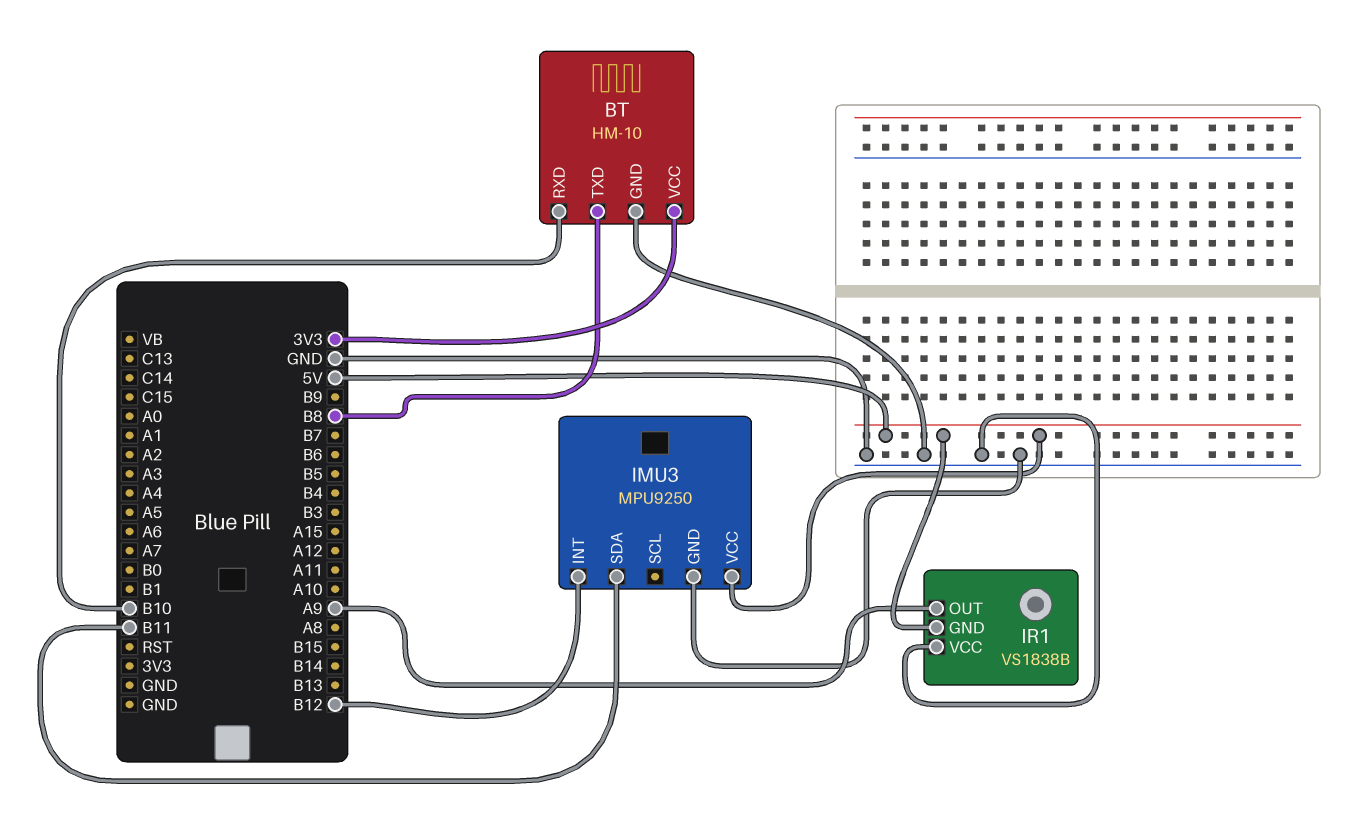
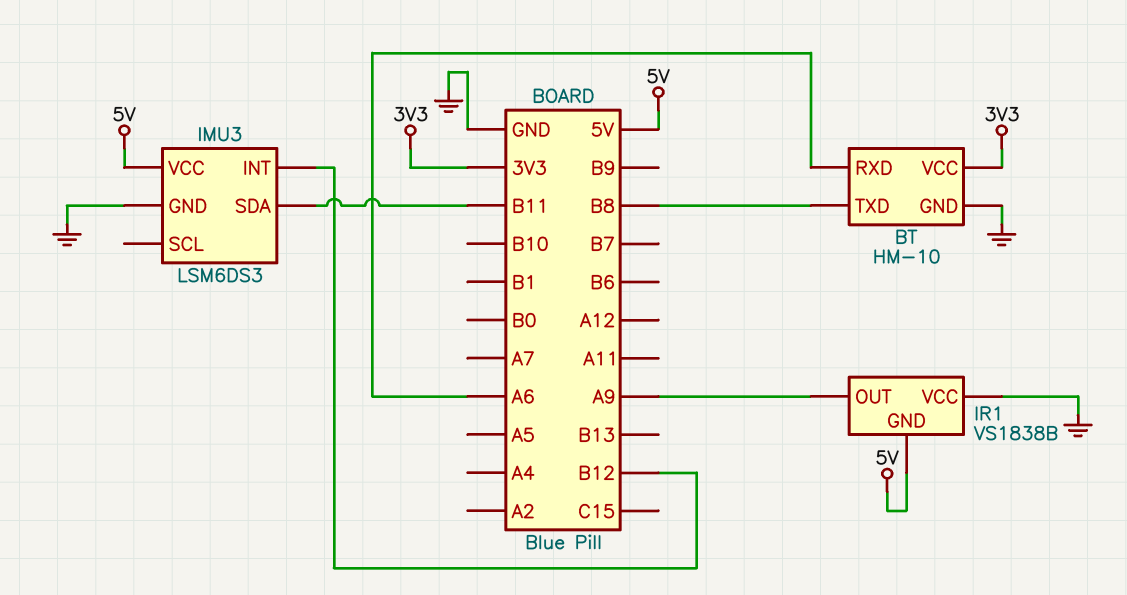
BT pin RXD: B10 -> A6
IMU3: MPU9250 -> LSM6DS3

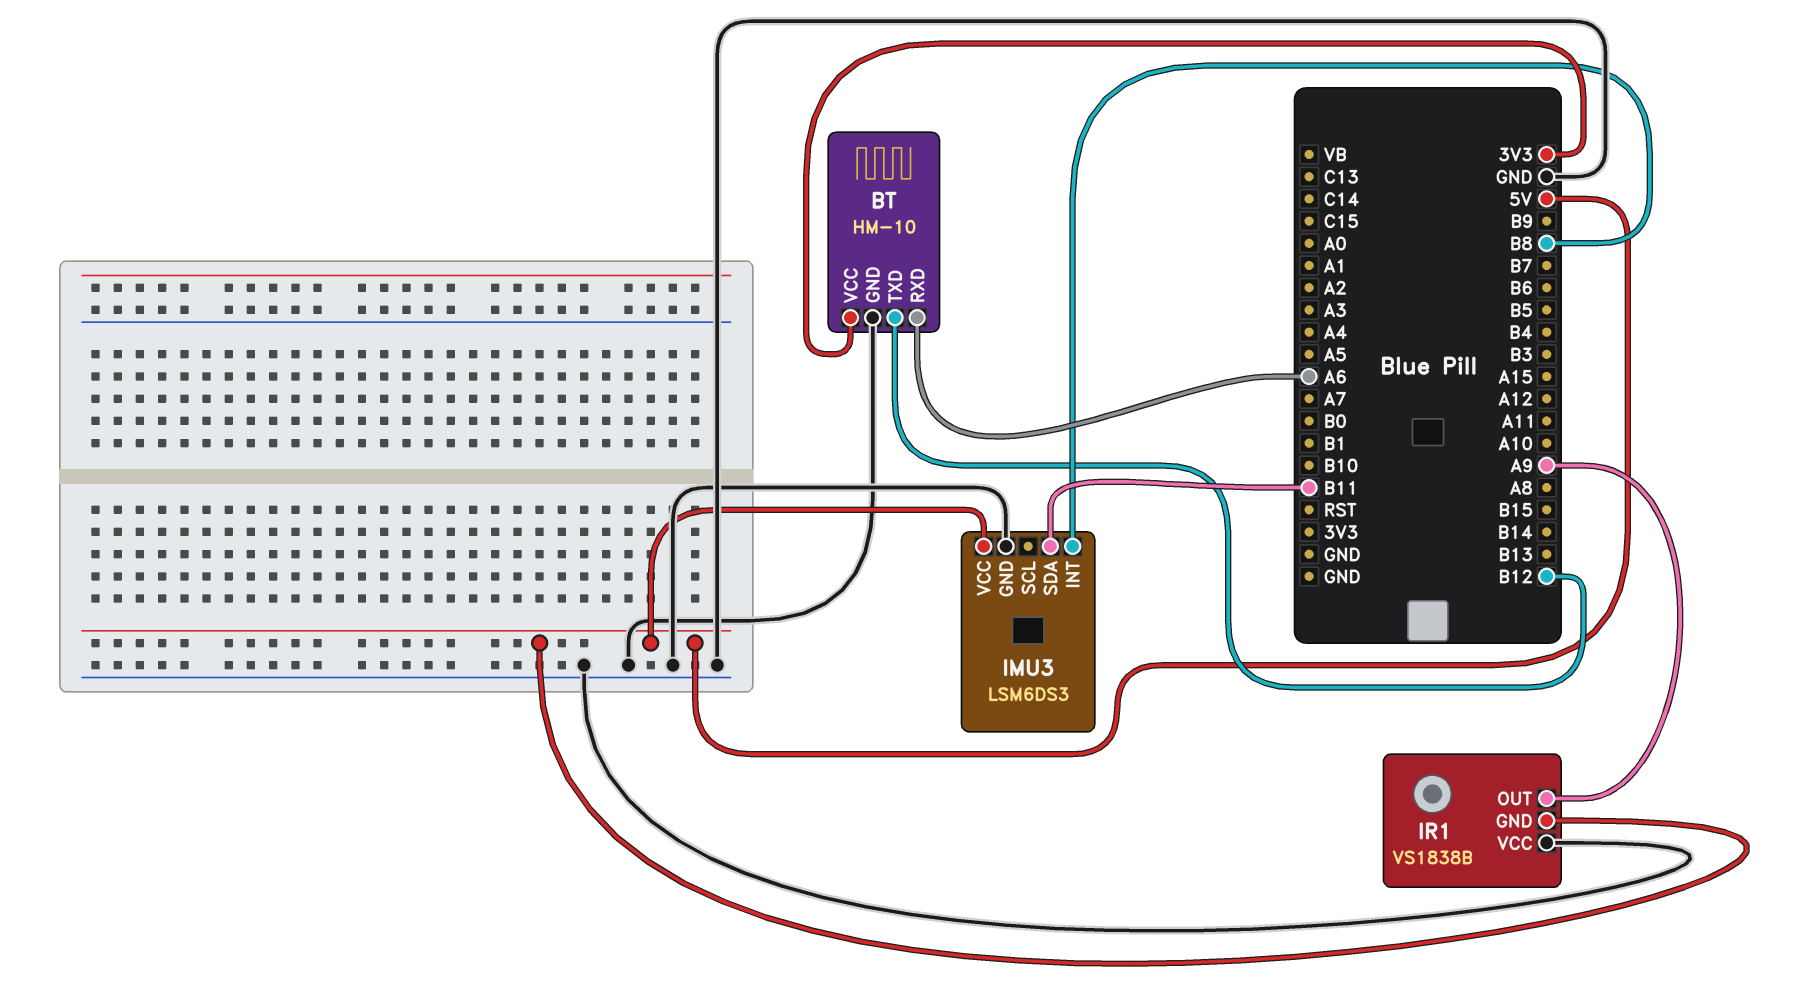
BT pin TXD: B8 -> B12
IMU3 pin INT: B12 -> B8

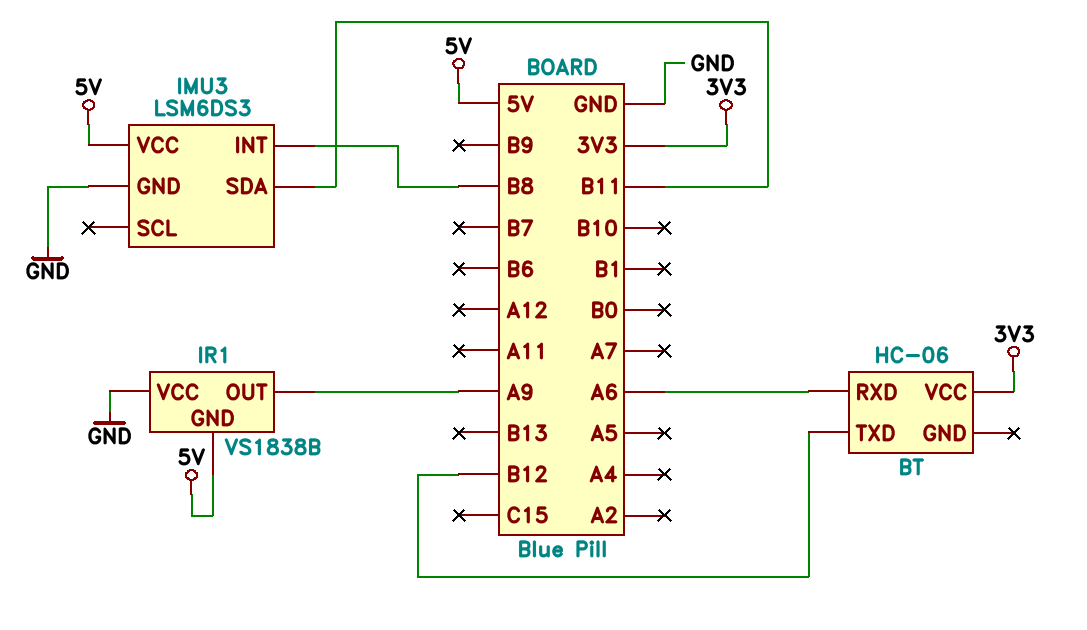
BT: HM-10 -> HC-06
BT pin GND: GND -> none

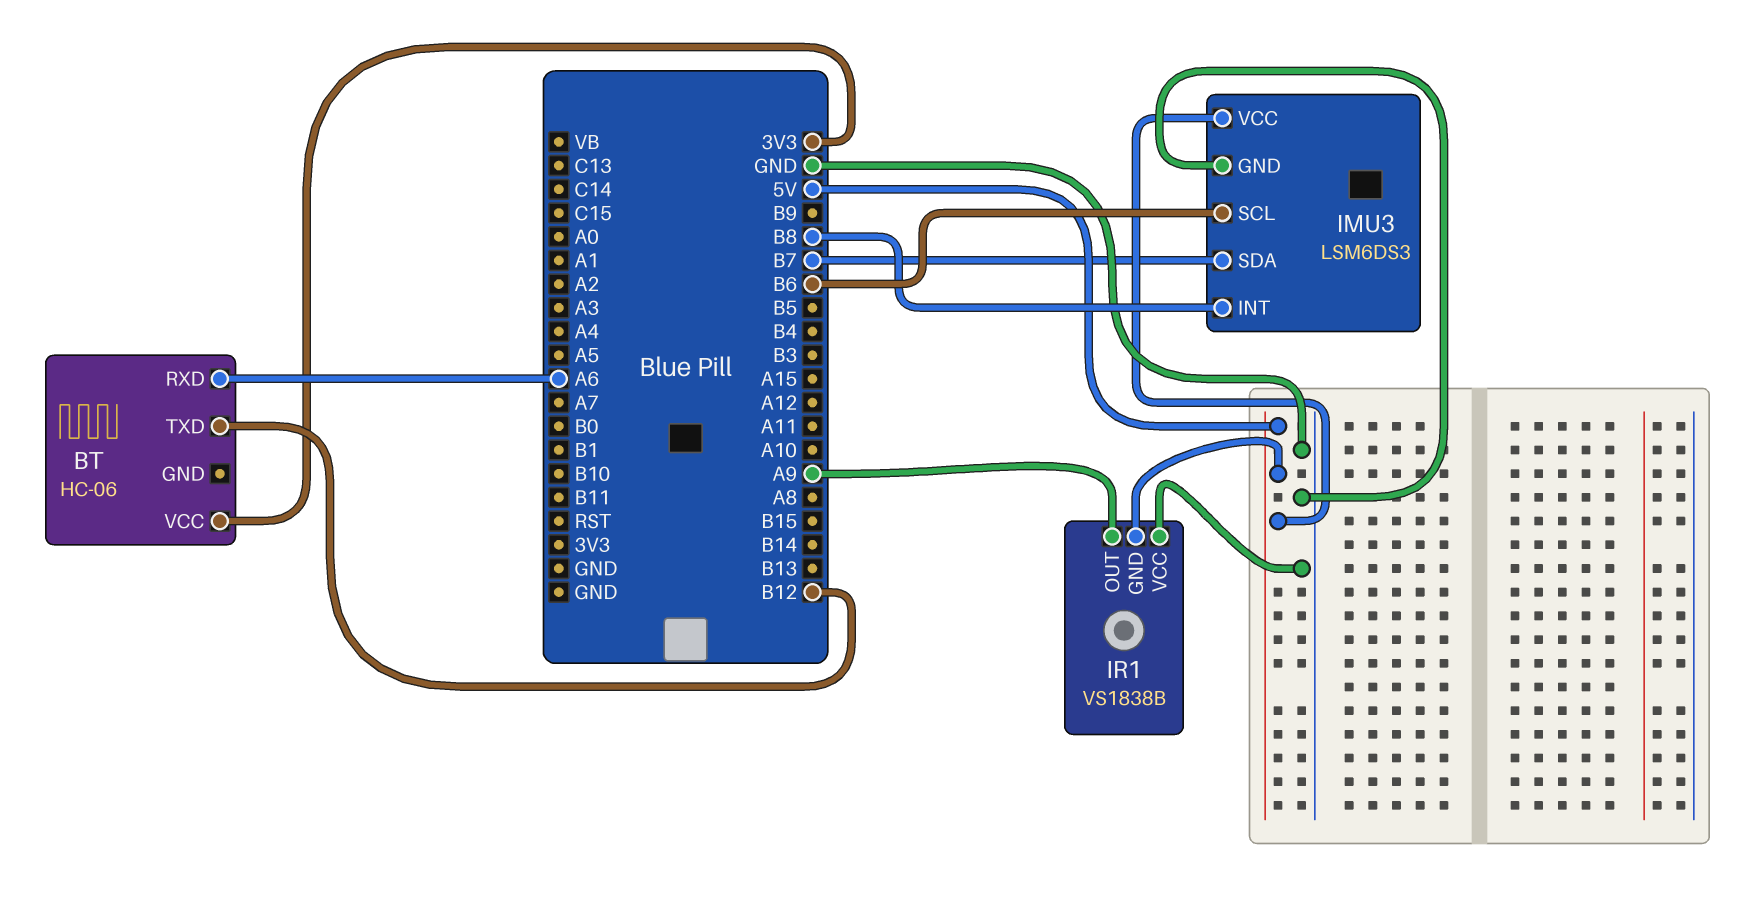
IMU3 pin SCL: none -> B6
IMU3 pin SDA: B11 -> B7

